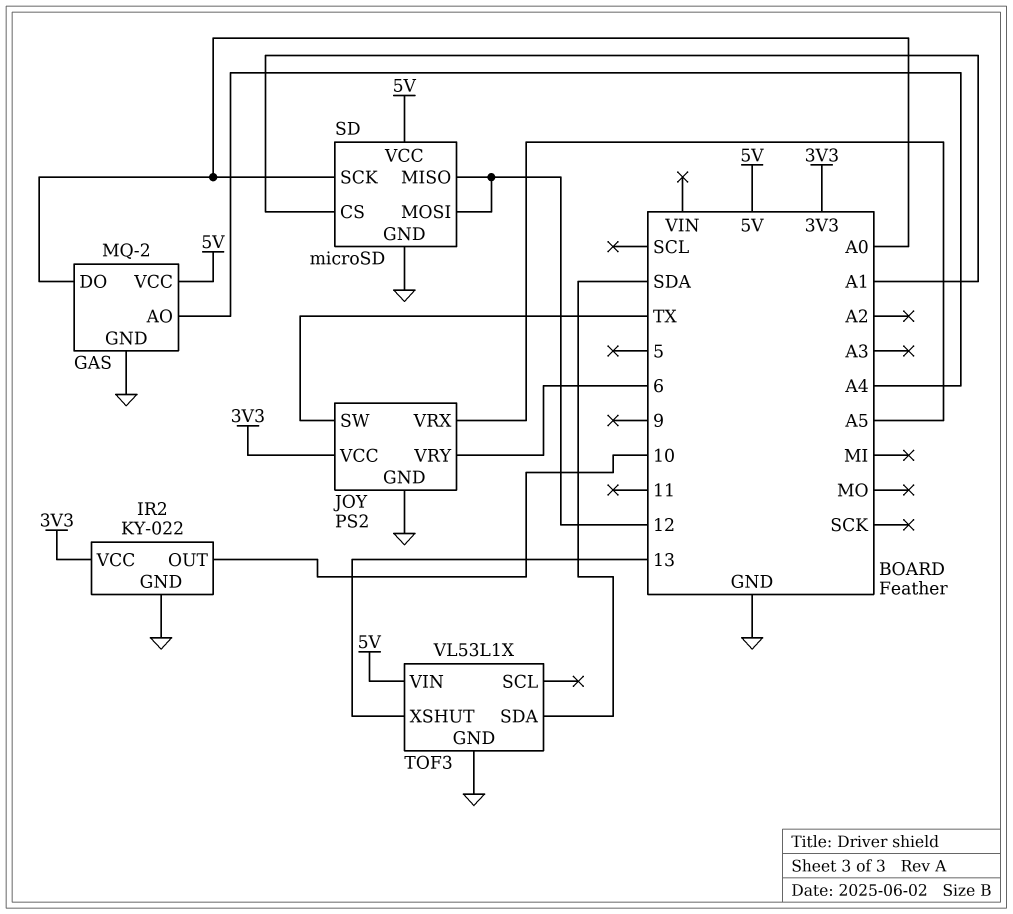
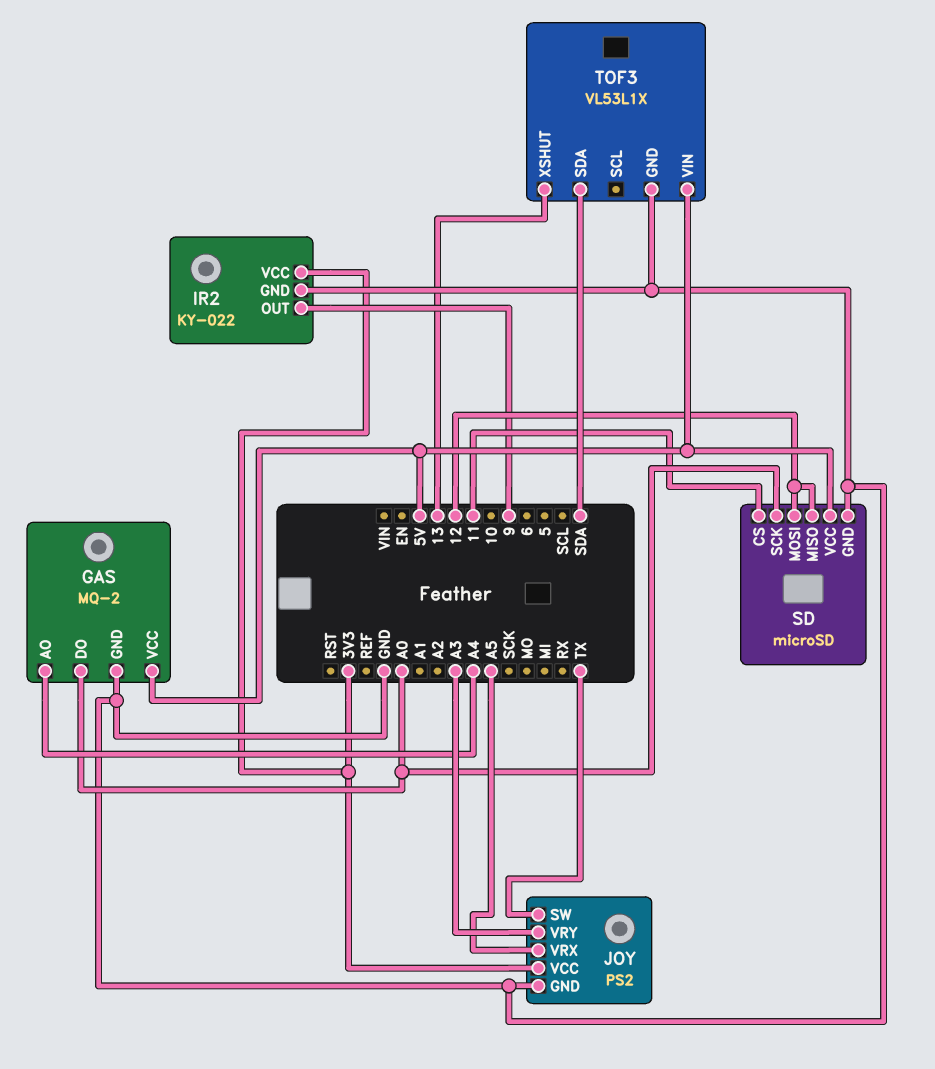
IR2 pin OUT: 10 -> 9
JOY pin VRY: 6 -> A3
SD pin CS: A1 -> 11

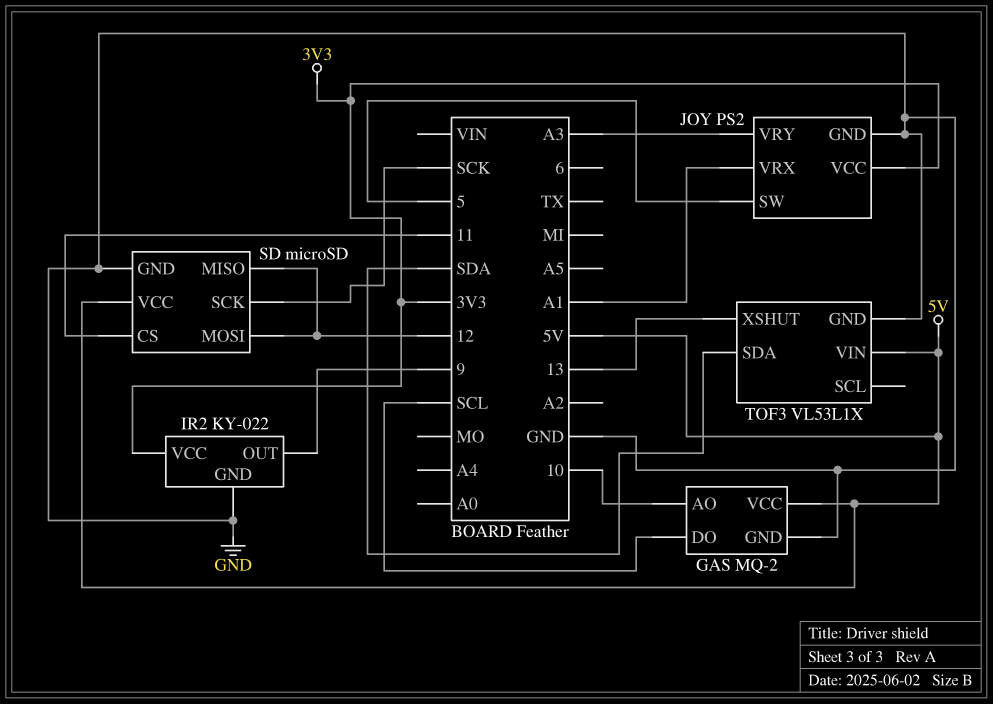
GAS pin AO: A4 -> 10
GAS pin DO: A0 -> SCL
JOY pin SW: TX -> 5
JOY pin VRX: A5 -> A1
SD pin SCK: A0 -> SCK

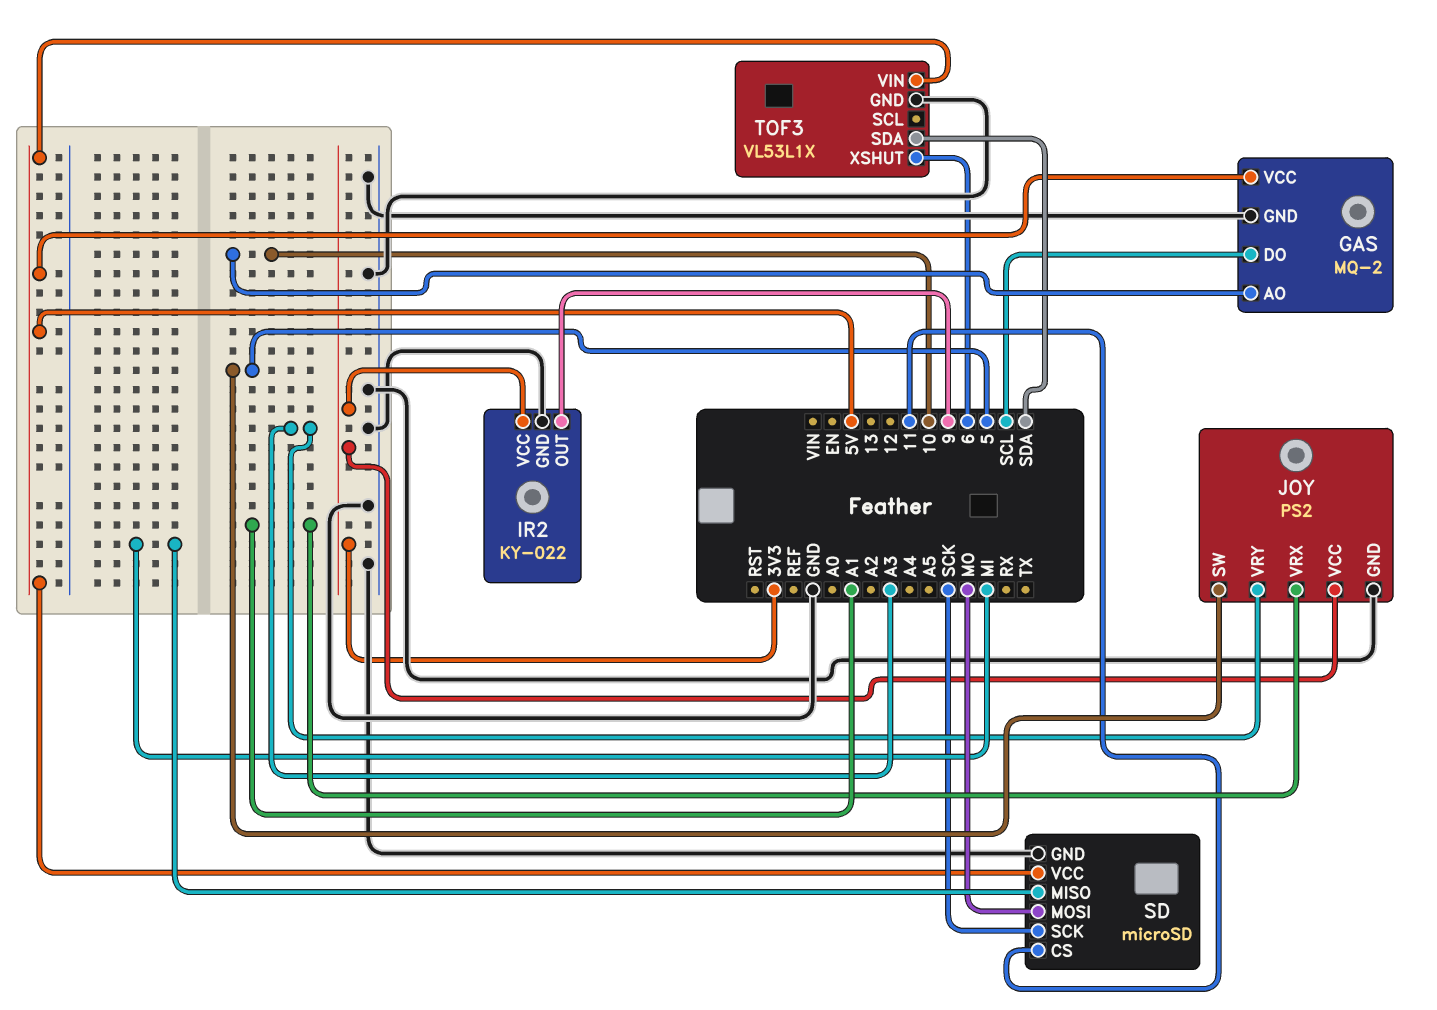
SD pin MISO: 12 -> MI
SD pin MOSI: 12 -> MO
TOF3 pin XSHUT: 13 -> 6

